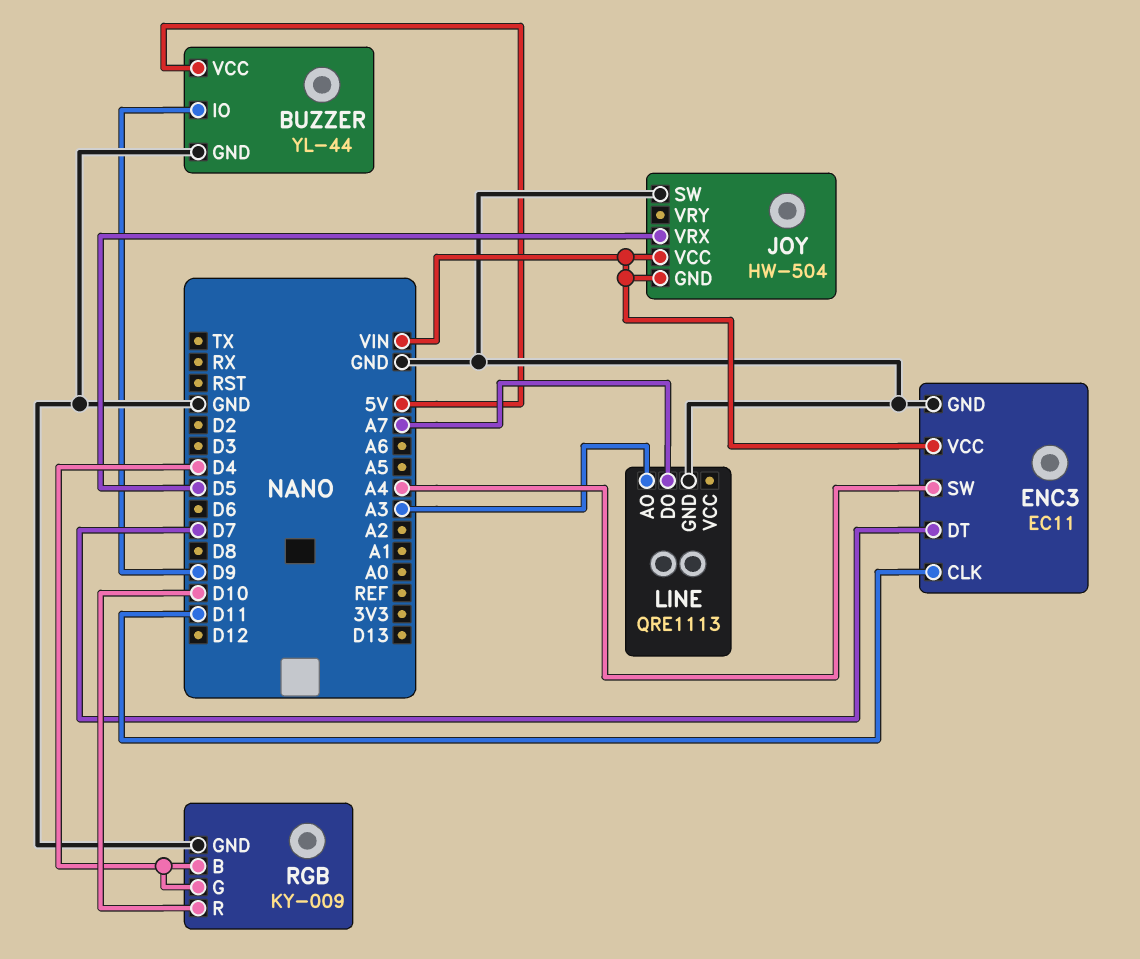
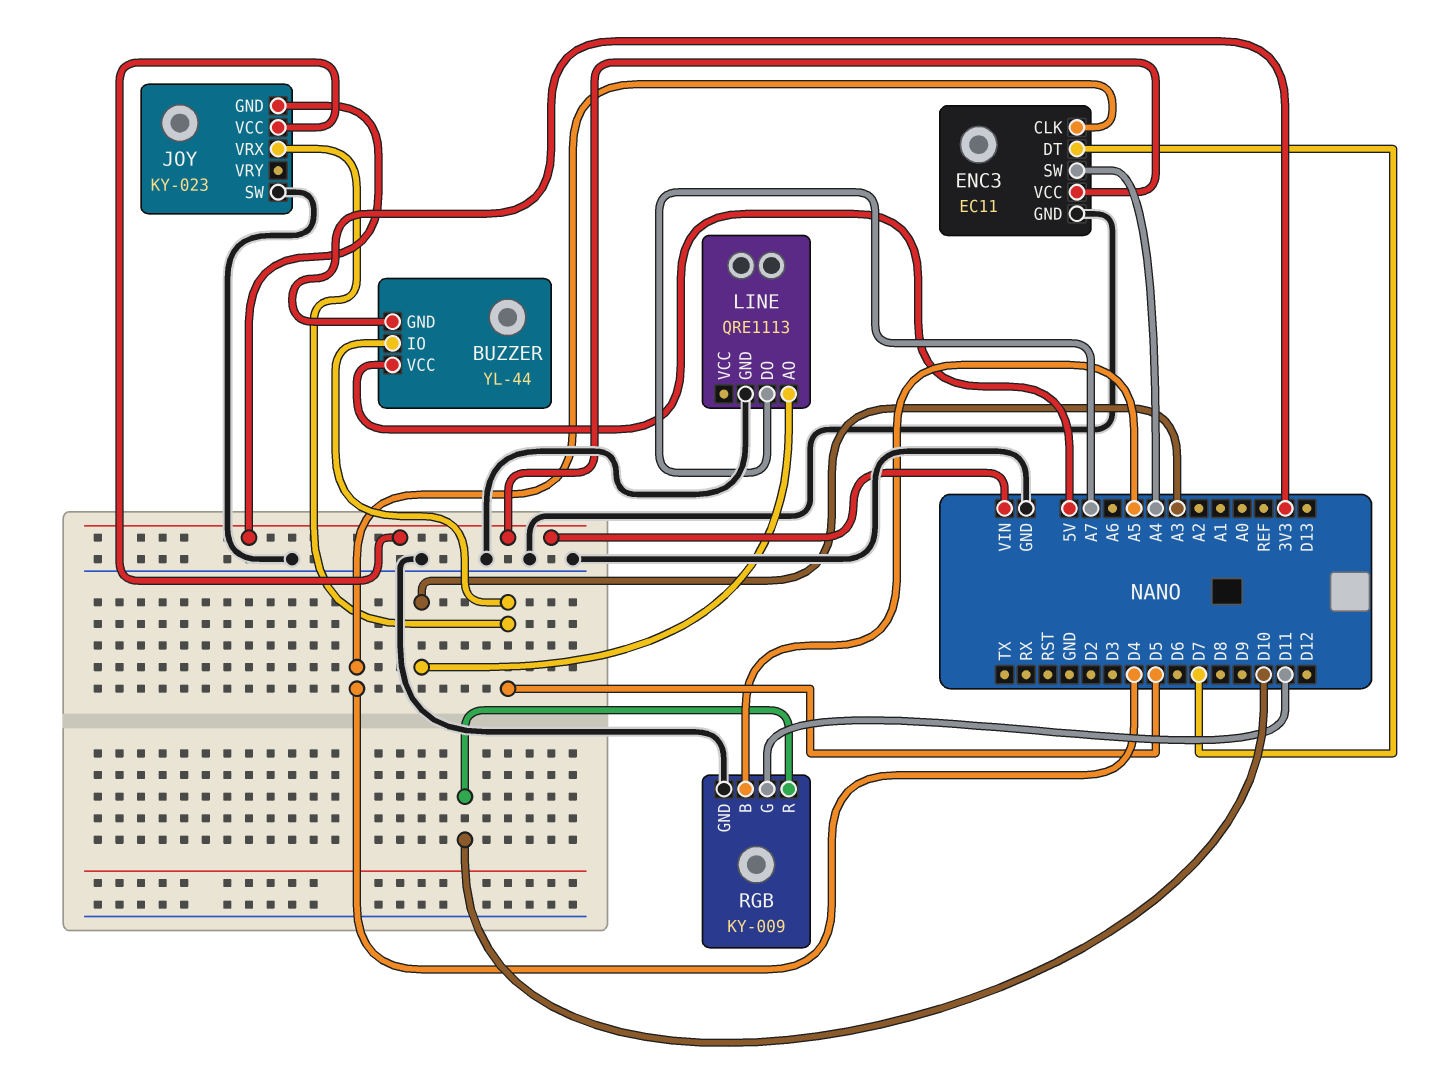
BUZZER pin GND: GND -> 3V3
BUZZER pin IO: D9 -> D5
ENC3 pin CLK: D11 -> D4
JOY: HW-504 -> KY-023
RGB pin B: D4 -> A5
RGB pin G: D4 -> D11

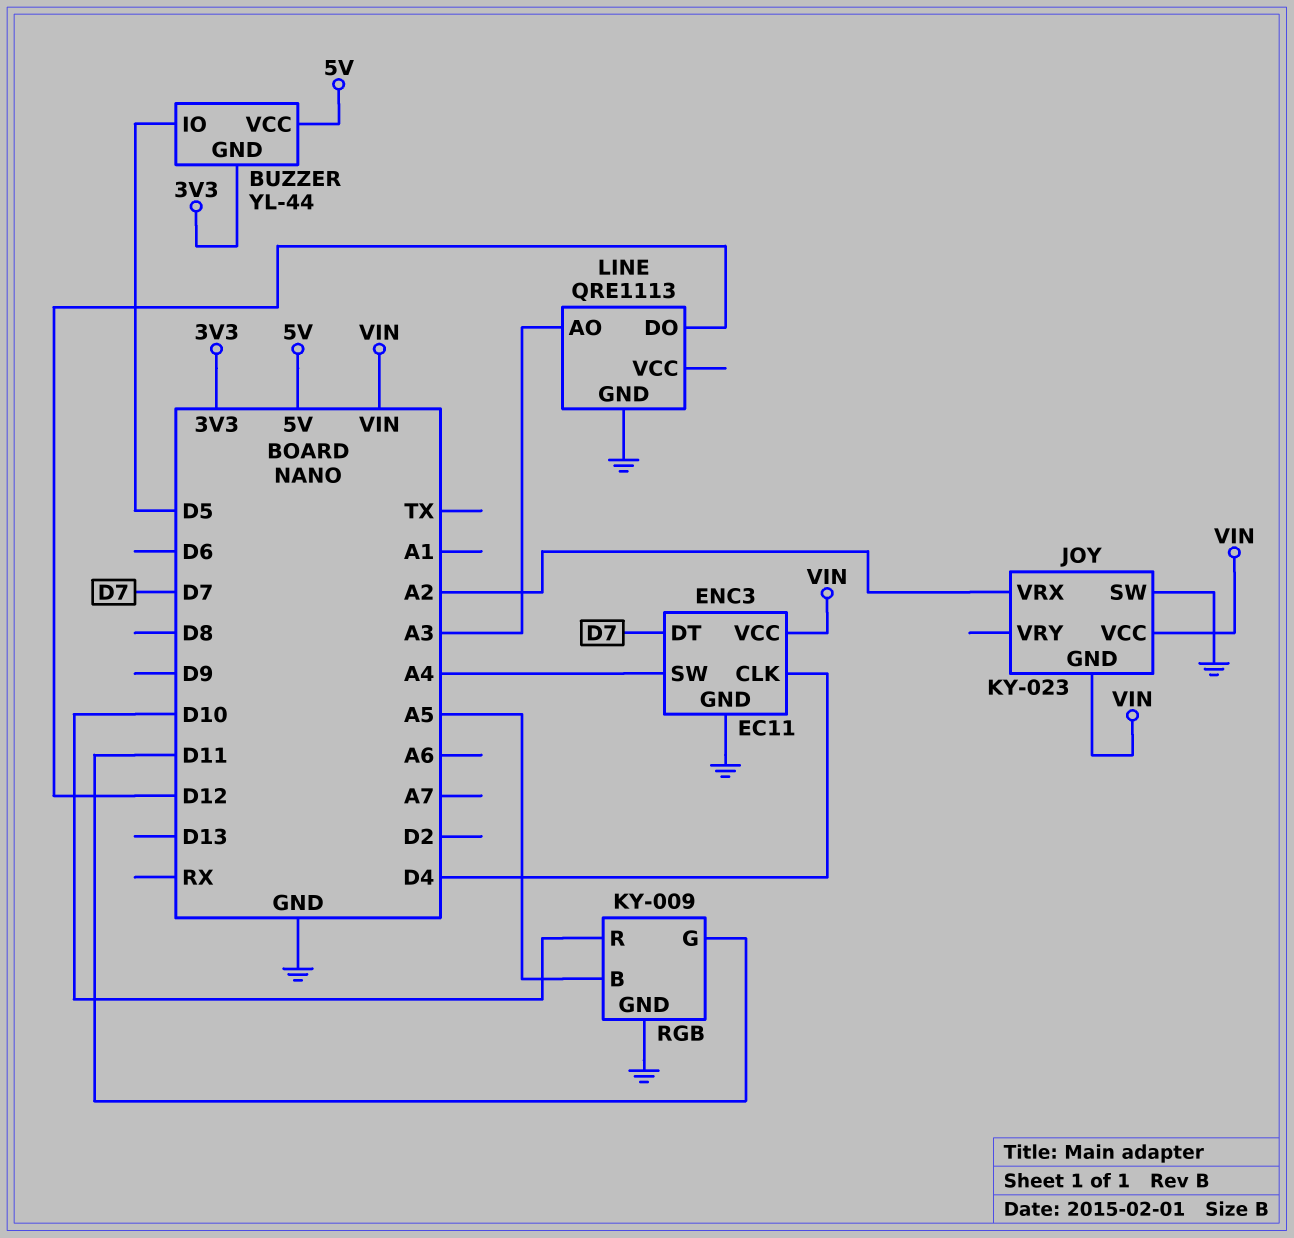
JOY pin VRX: D5 -> A2
LINE pin DO: A7 -> D12

